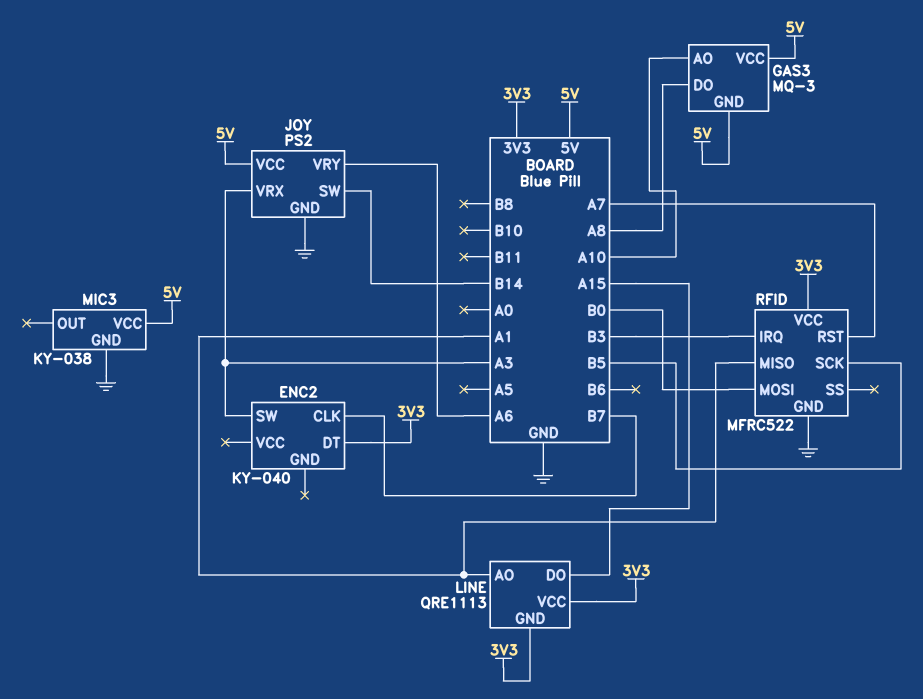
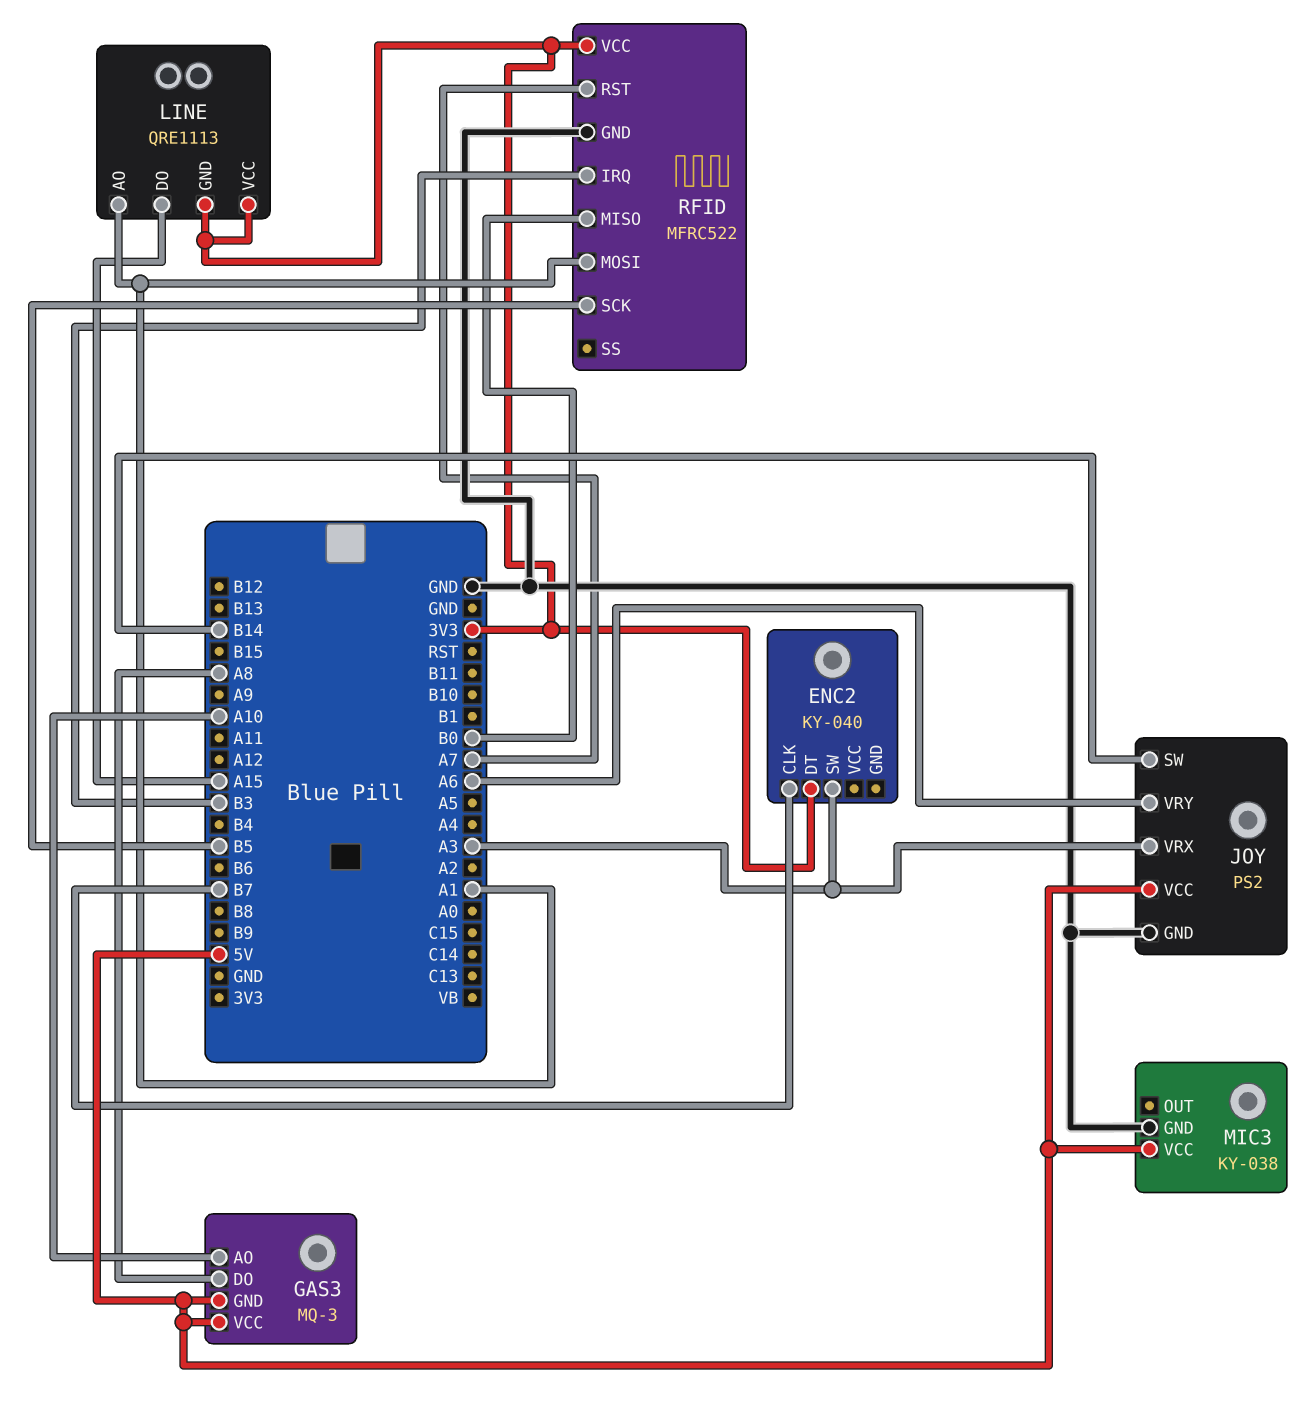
RFID pin MISO: A1 -> B0
RFID pin MOSI: B0 -> A1

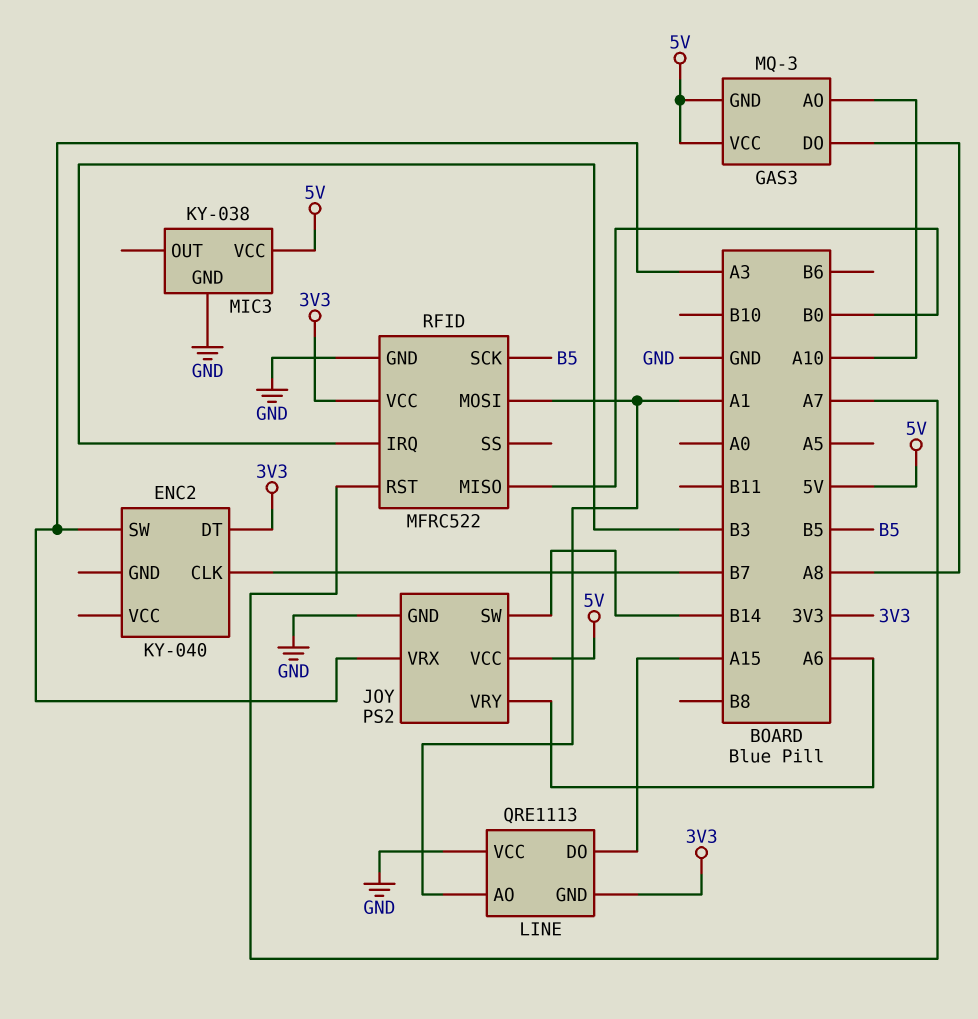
LINE pin VCC: 3V3 -> GND

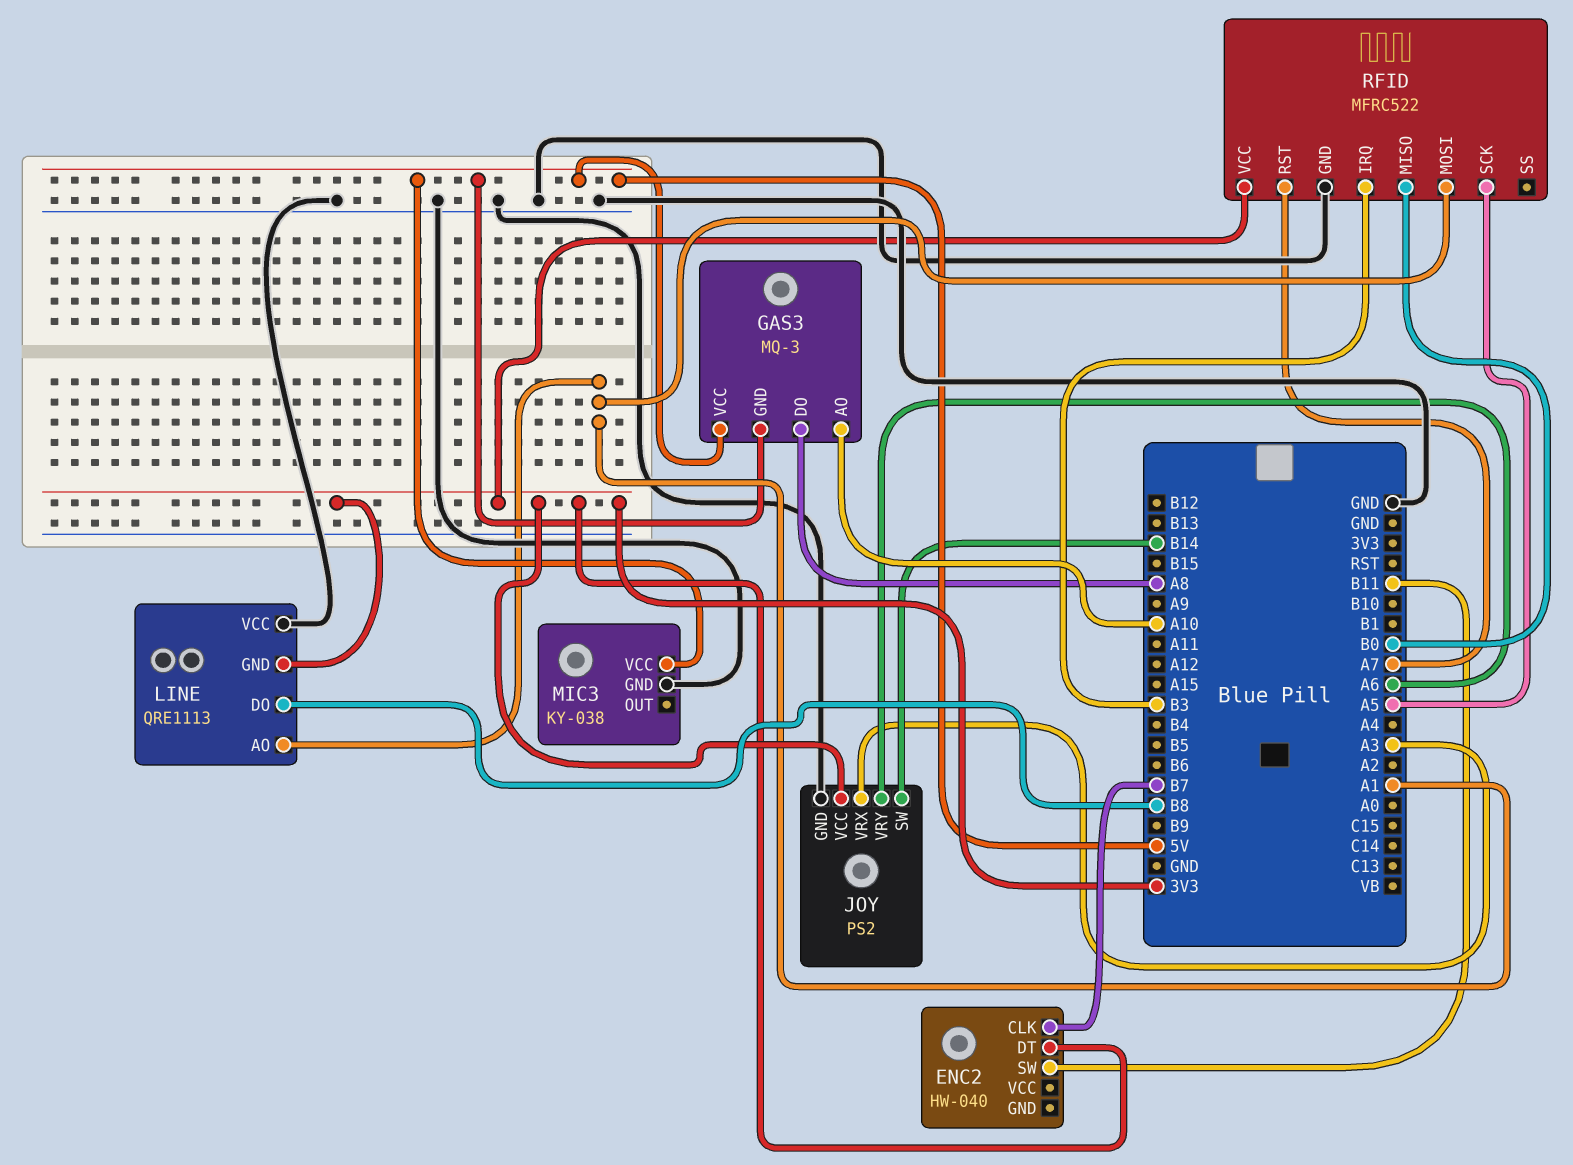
ENC2: KY-040 -> HW-040
ENC2 pin SW: A3 -> B11
JOY pin VCC: 5V -> 3V3
LINE pin DO: A15 -> B8
RFID pin SCK: B5 -> A5

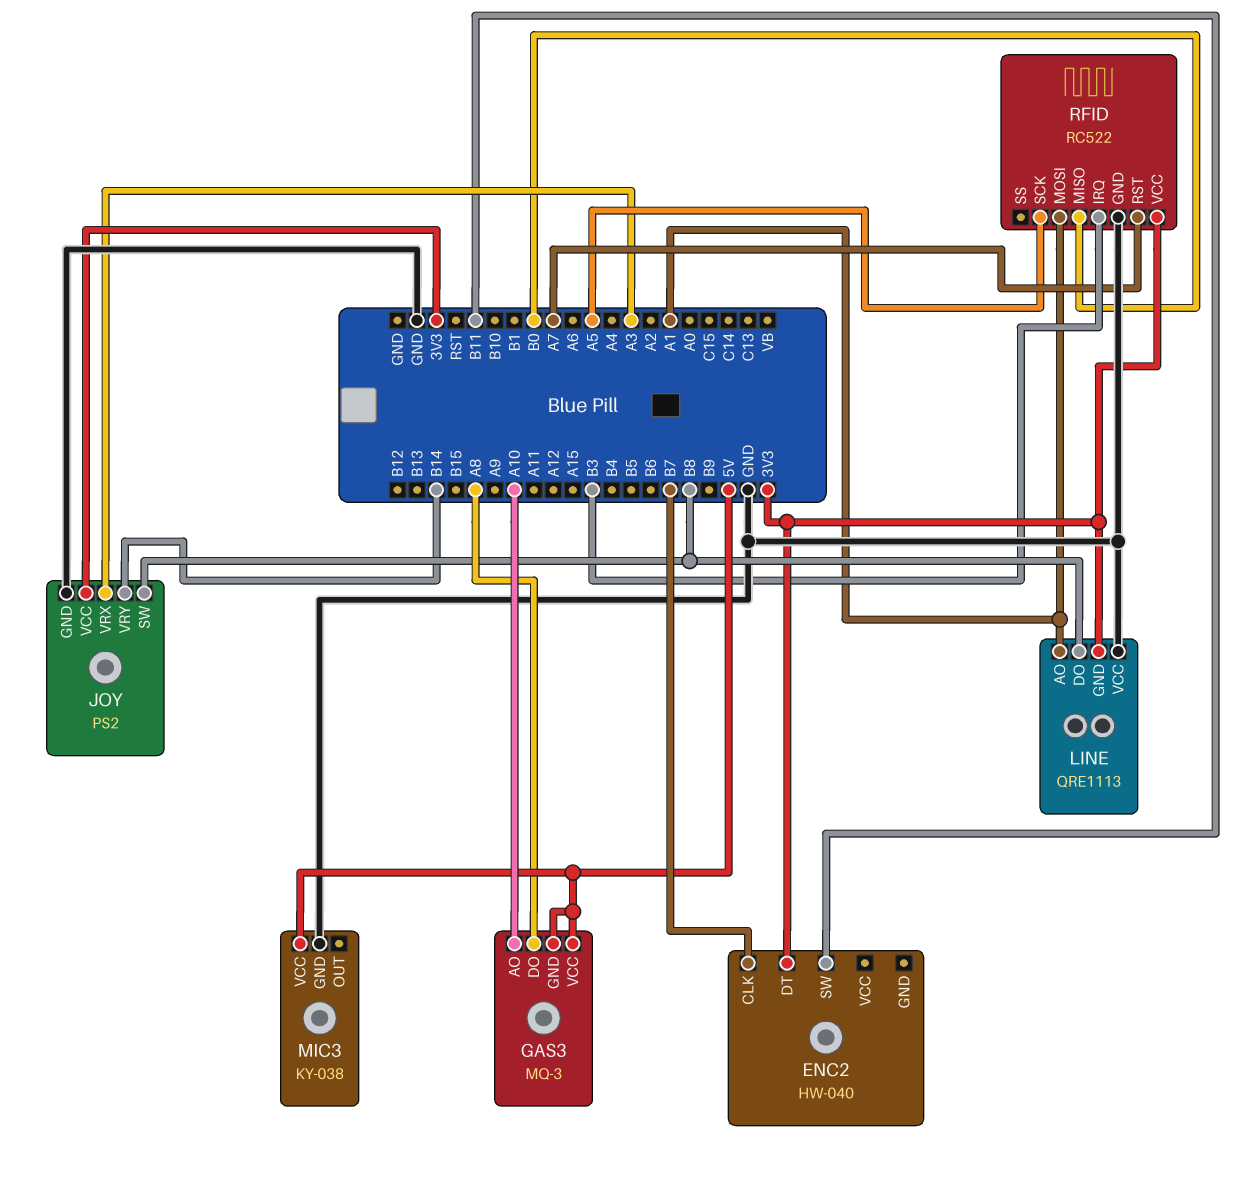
JOY pin SW: B14 -> B8
JOY pin VRY: A6 -> B14
RFID: MFRC522 -> RC522

